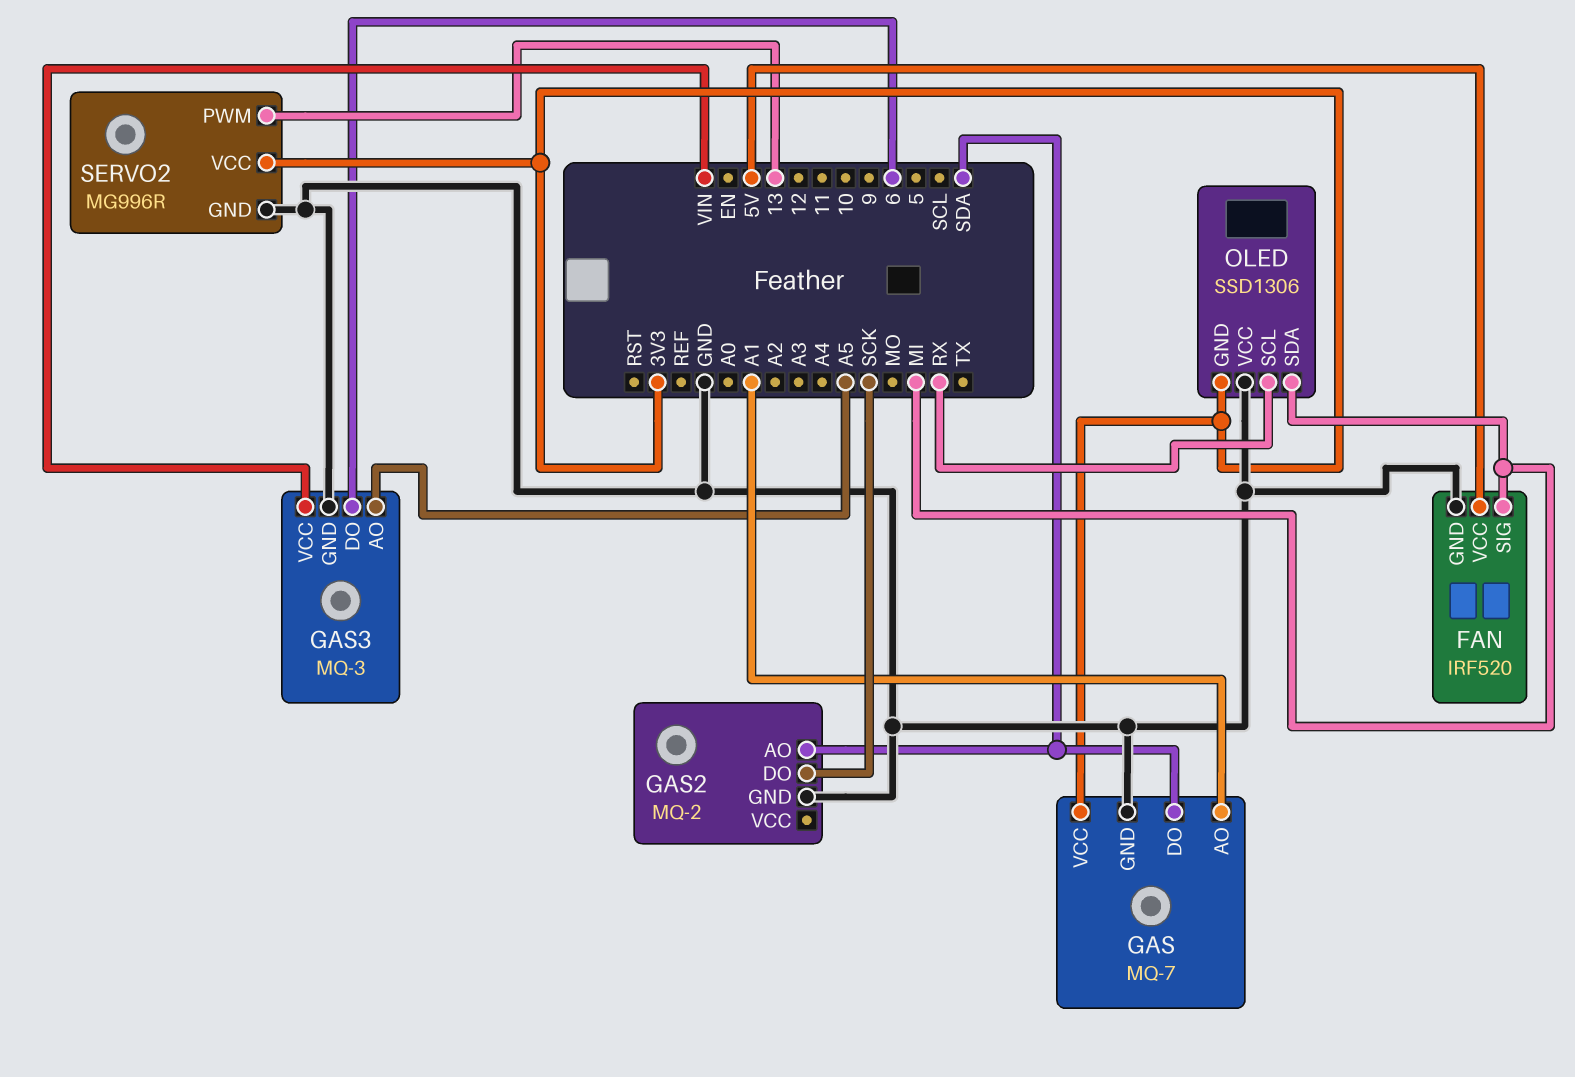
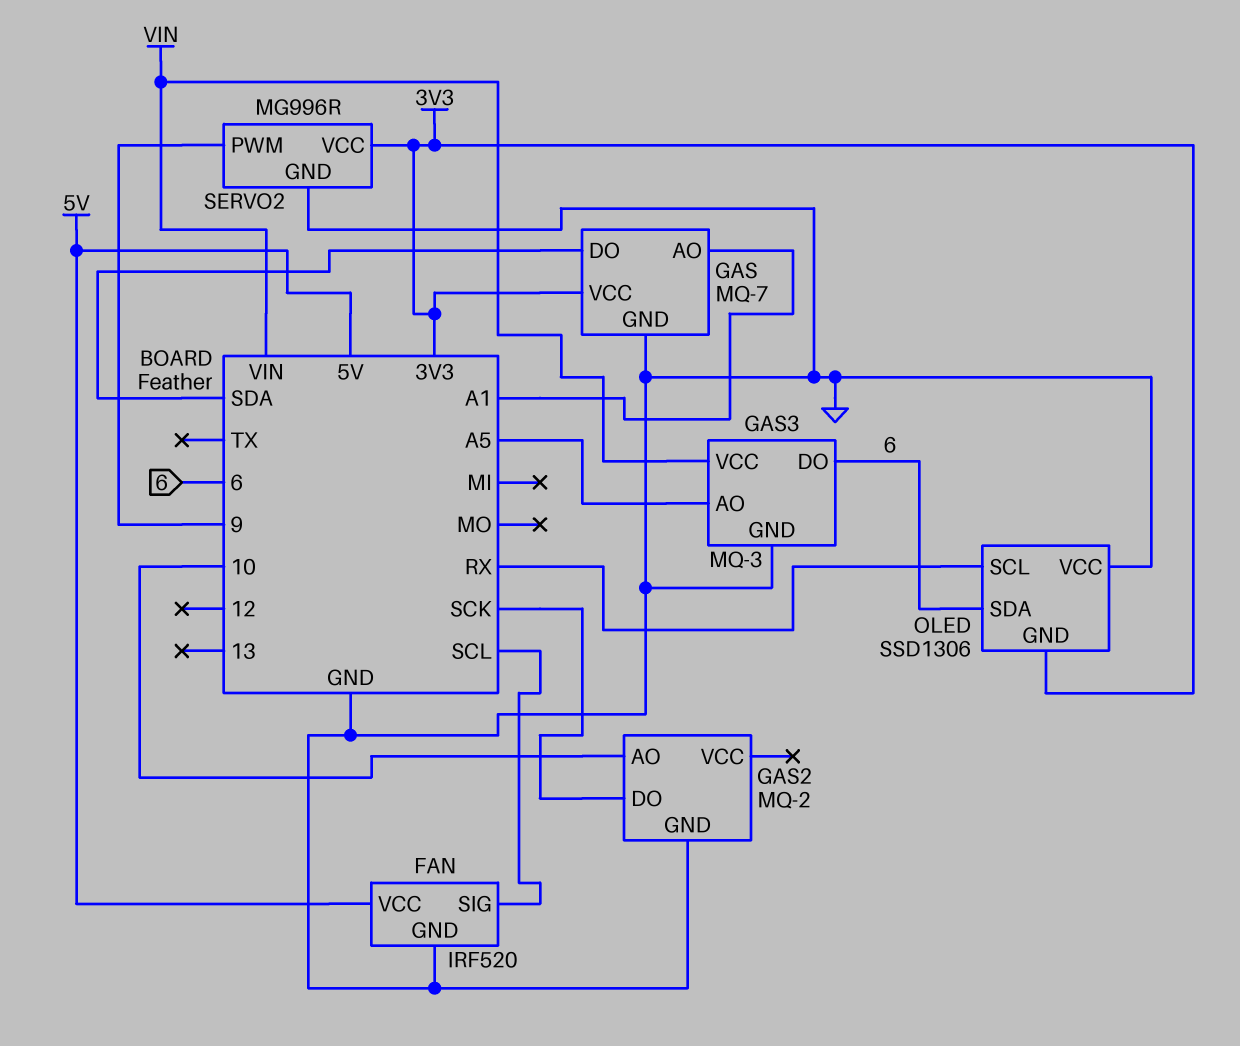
FAN pin SIG: MI -> SCL
GAS2 pin AO: SDA -> 10
OLED pin SDA: MI -> 6
SERVO2 pin PWM: 13 -> 9

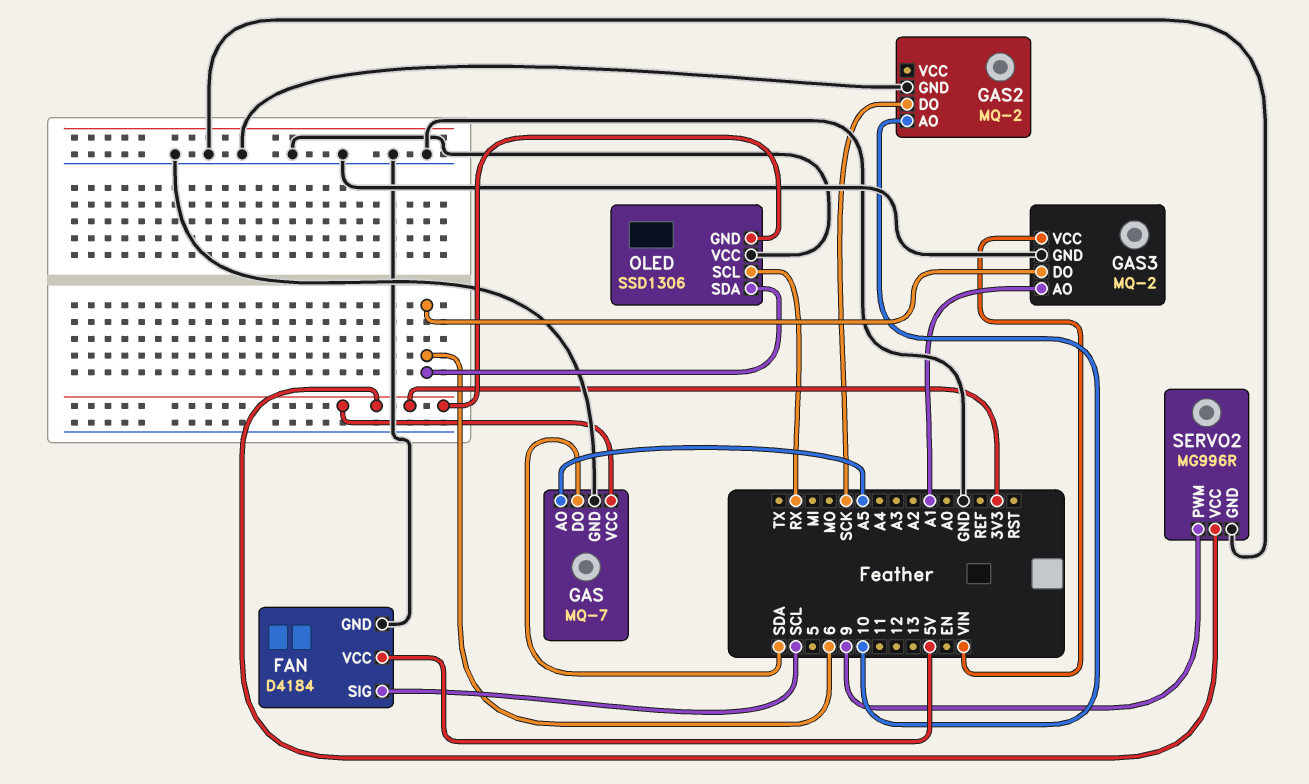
FAN: IRF520 -> D4184
GAS pin AO: A1 -> A5
GAS3: MQ-3 -> MQ-2
GAS3 pin AO: A5 -> A1

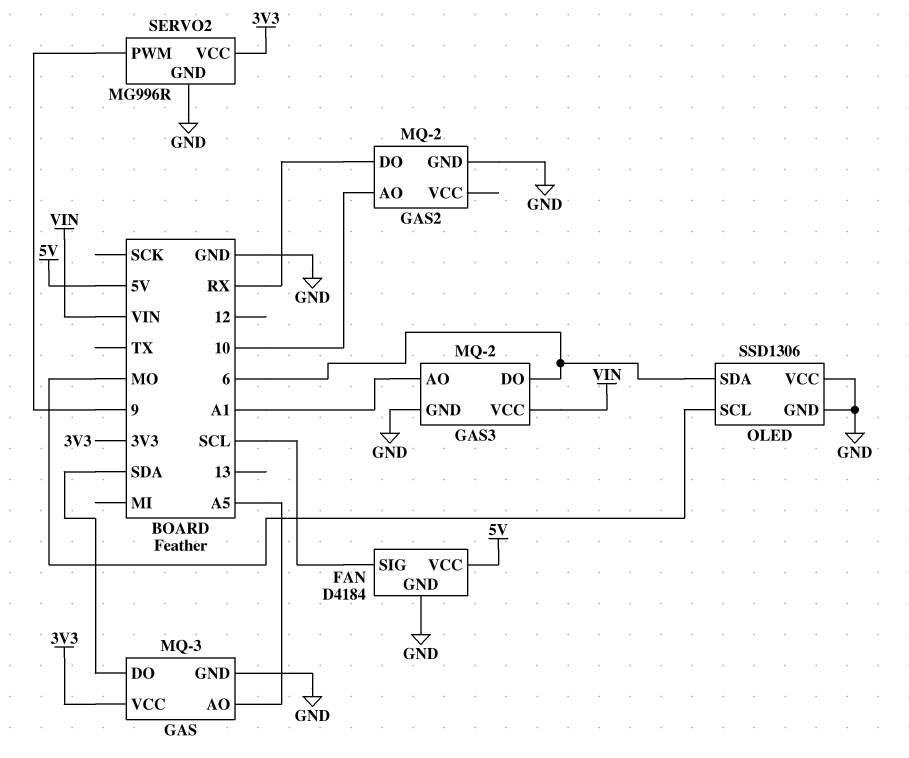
GAS: MQ-7 -> MQ-3
GAS2 pin DO: SCK -> RX
OLED pin GND: 3V3 -> GND
OLED pin SCL: RX -> MO

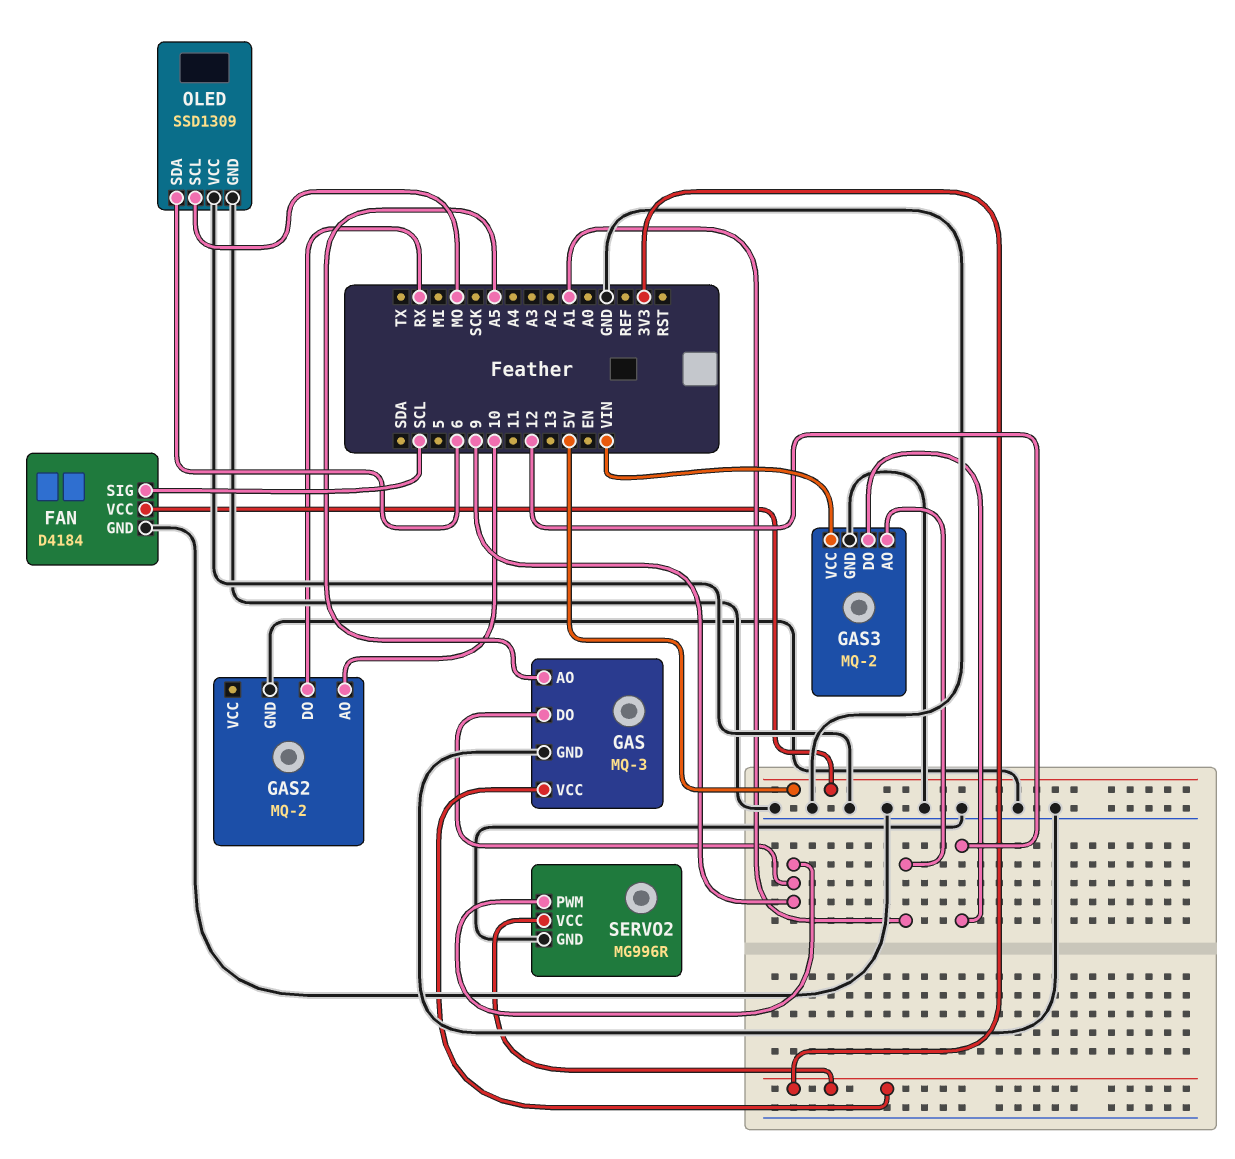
GAS pin DO: SDA -> 9
GAS3 pin DO: 6 -> 12
OLED: SSD1306 -> SSD1309

